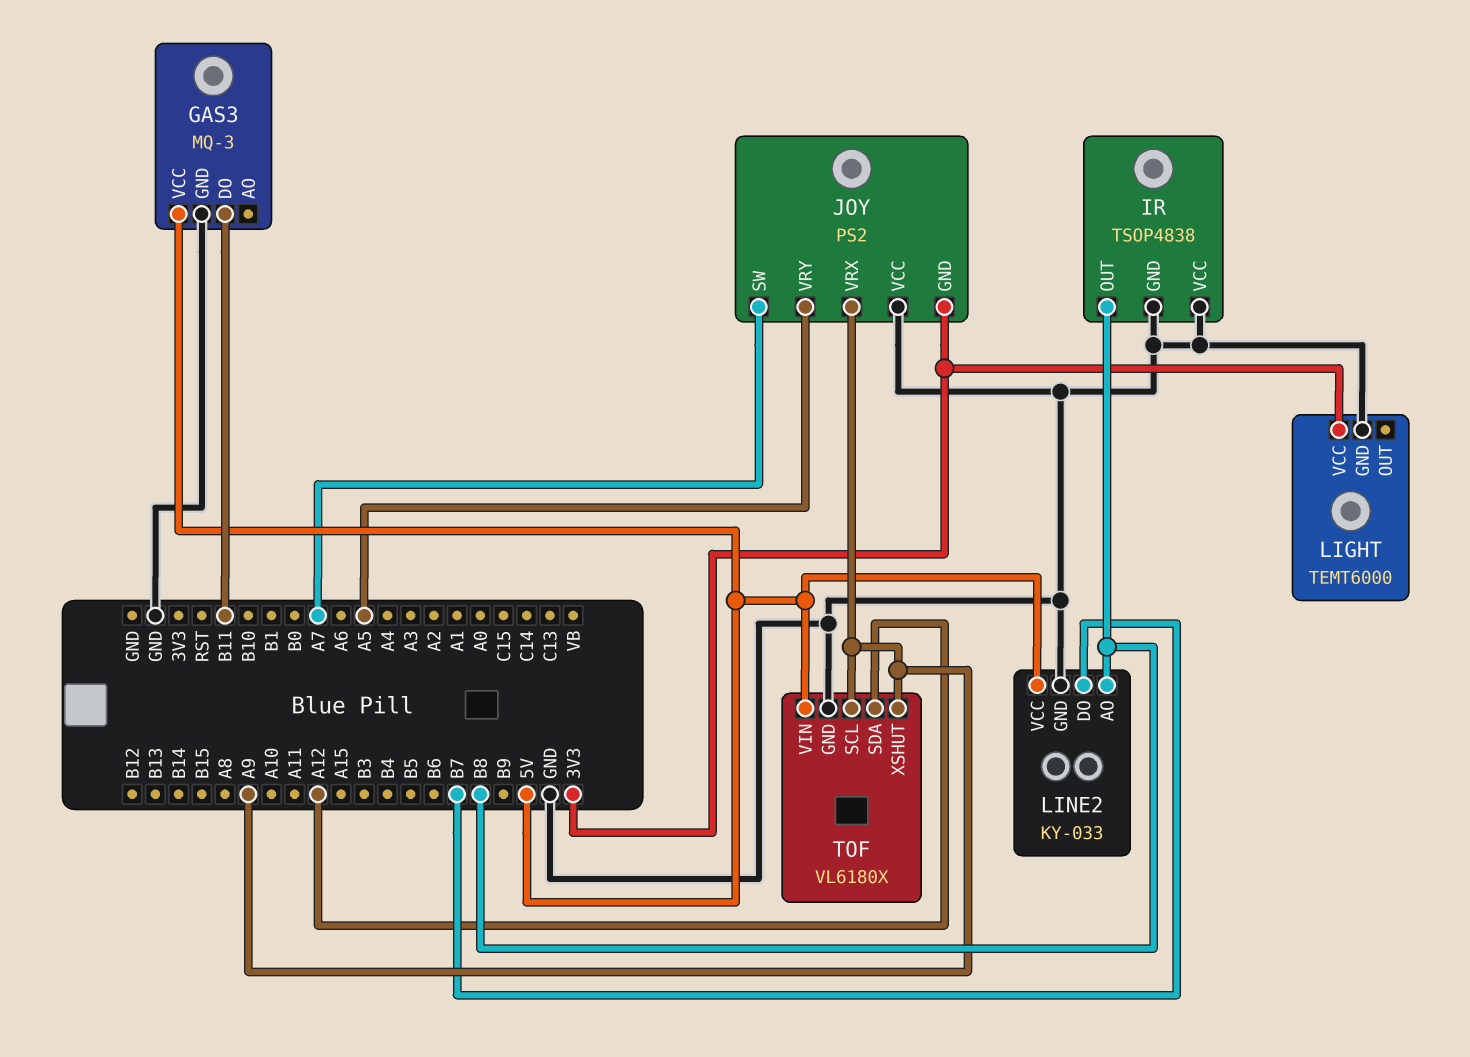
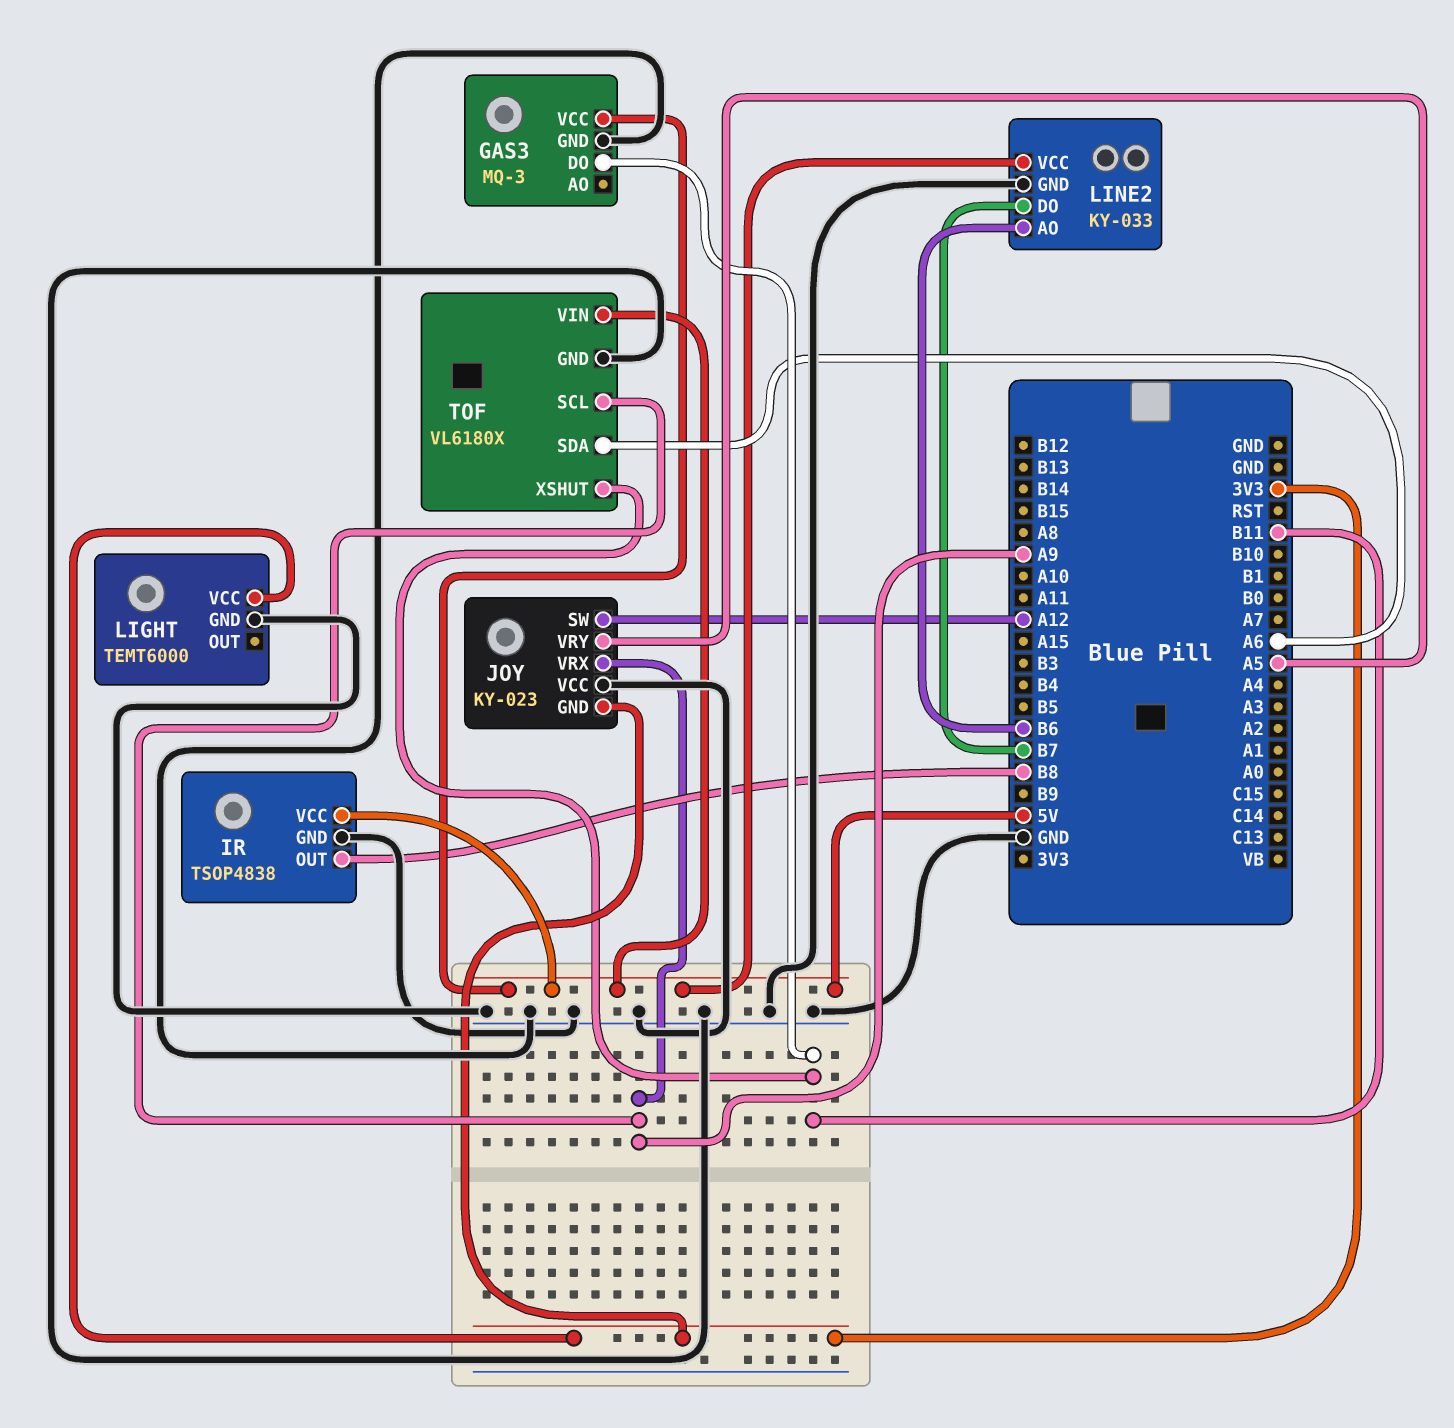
IR pin VCC: GND -> 5V
JOY: PS2 -> KY-023
JOY pin SW: A7 -> A12
LINE2 pin AO: B8 -> B6
TOF pin SDA: A12 -> A6
TOF pin XSHUT: A9 -> B11

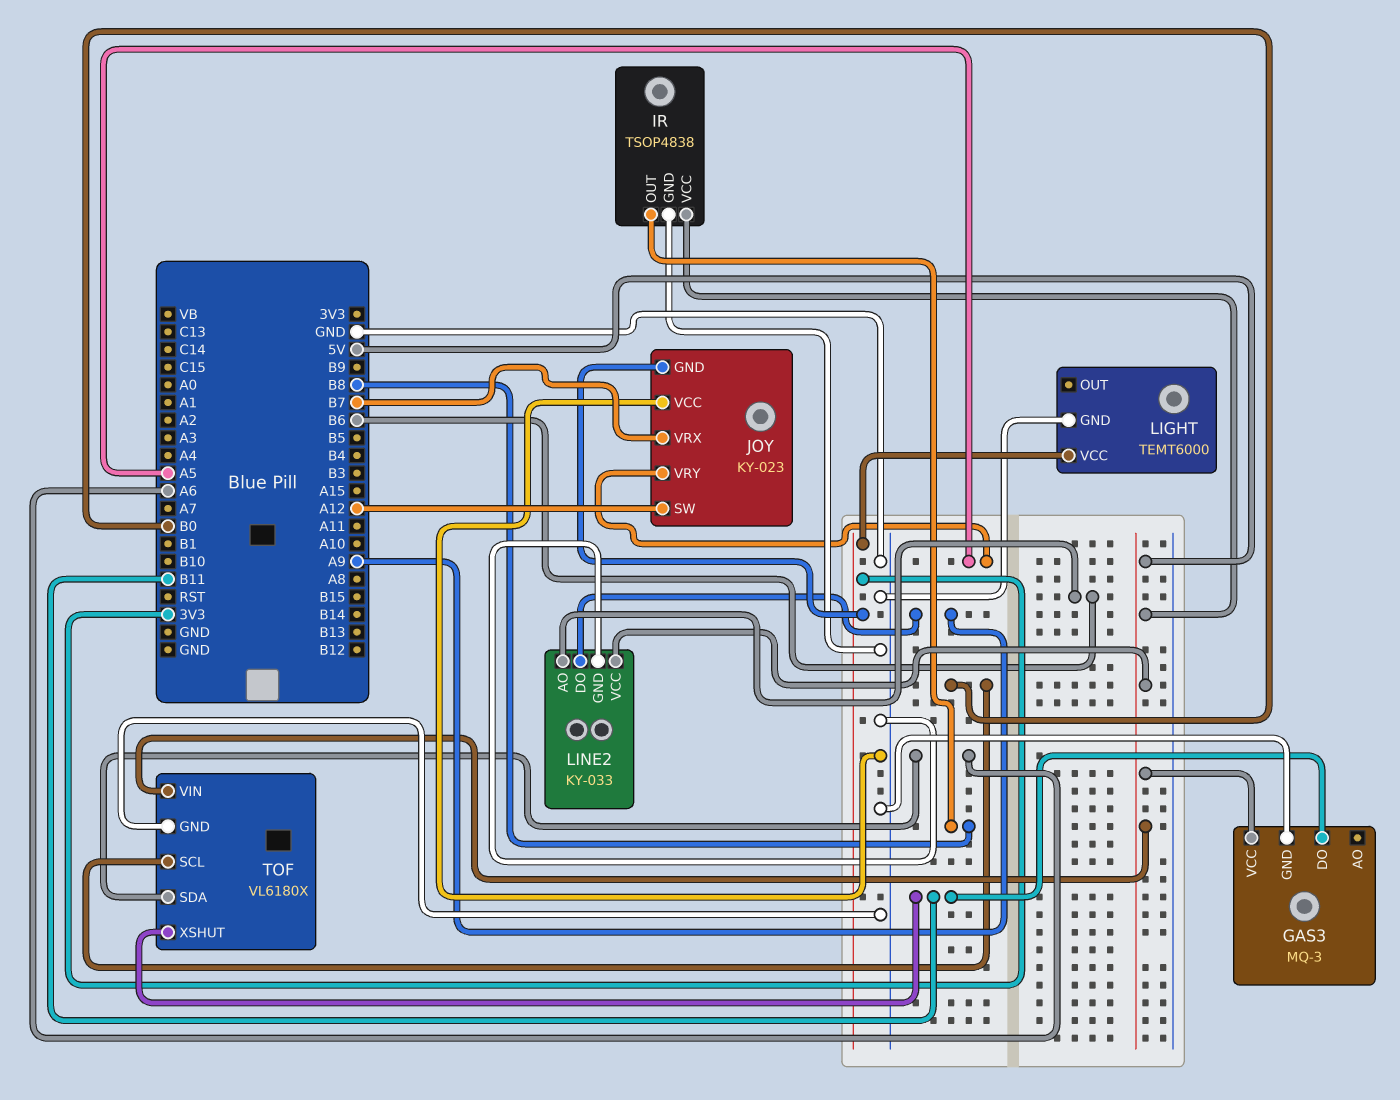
JOY pin VRX: A9 -> B7
LINE2 pin DO: B7 -> A9
TOF pin SCL: A9 -> B0

